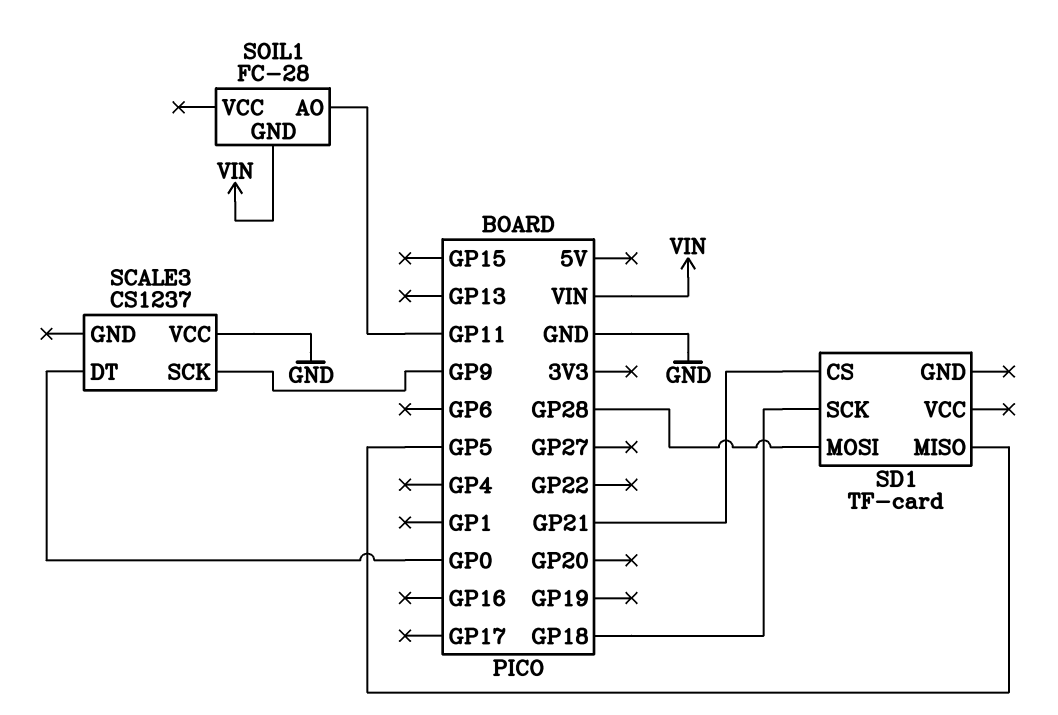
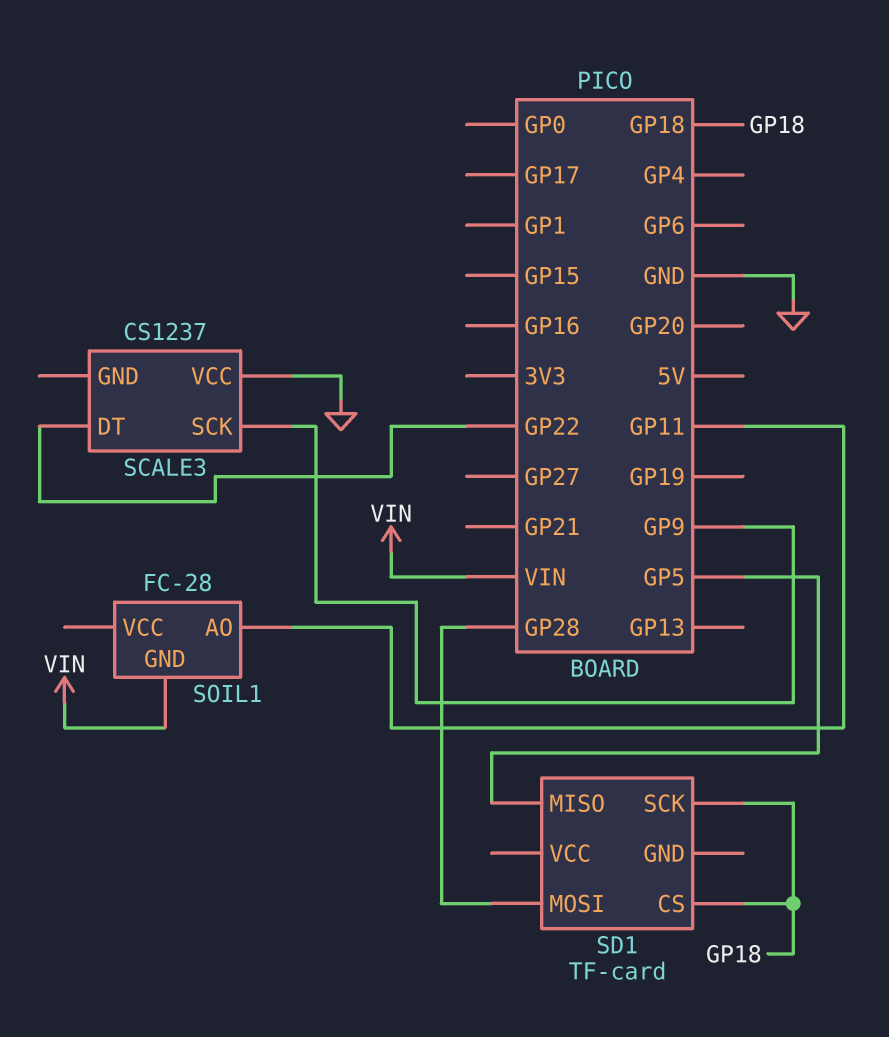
SCALE3 pin DT: GP0 -> GP22
SD1 pin CS: GP21 -> GP18

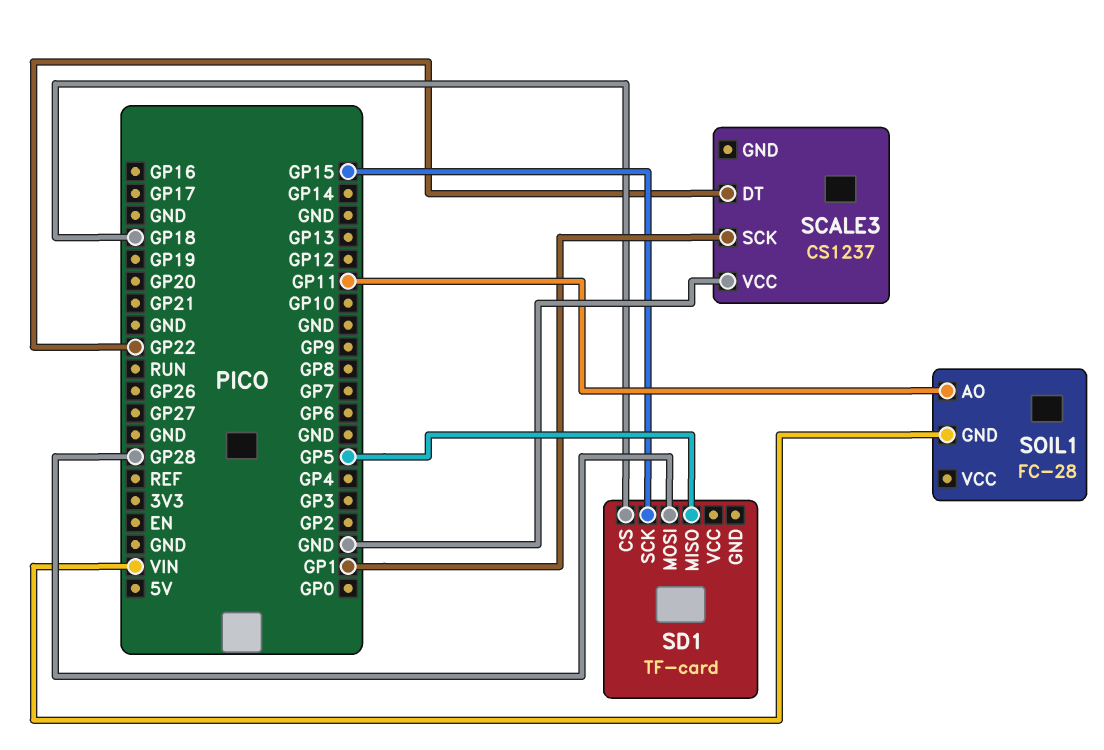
SCALE3 pin SCK: GP9 -> GP1
SD1 pin SCK: GP18 -> GP15

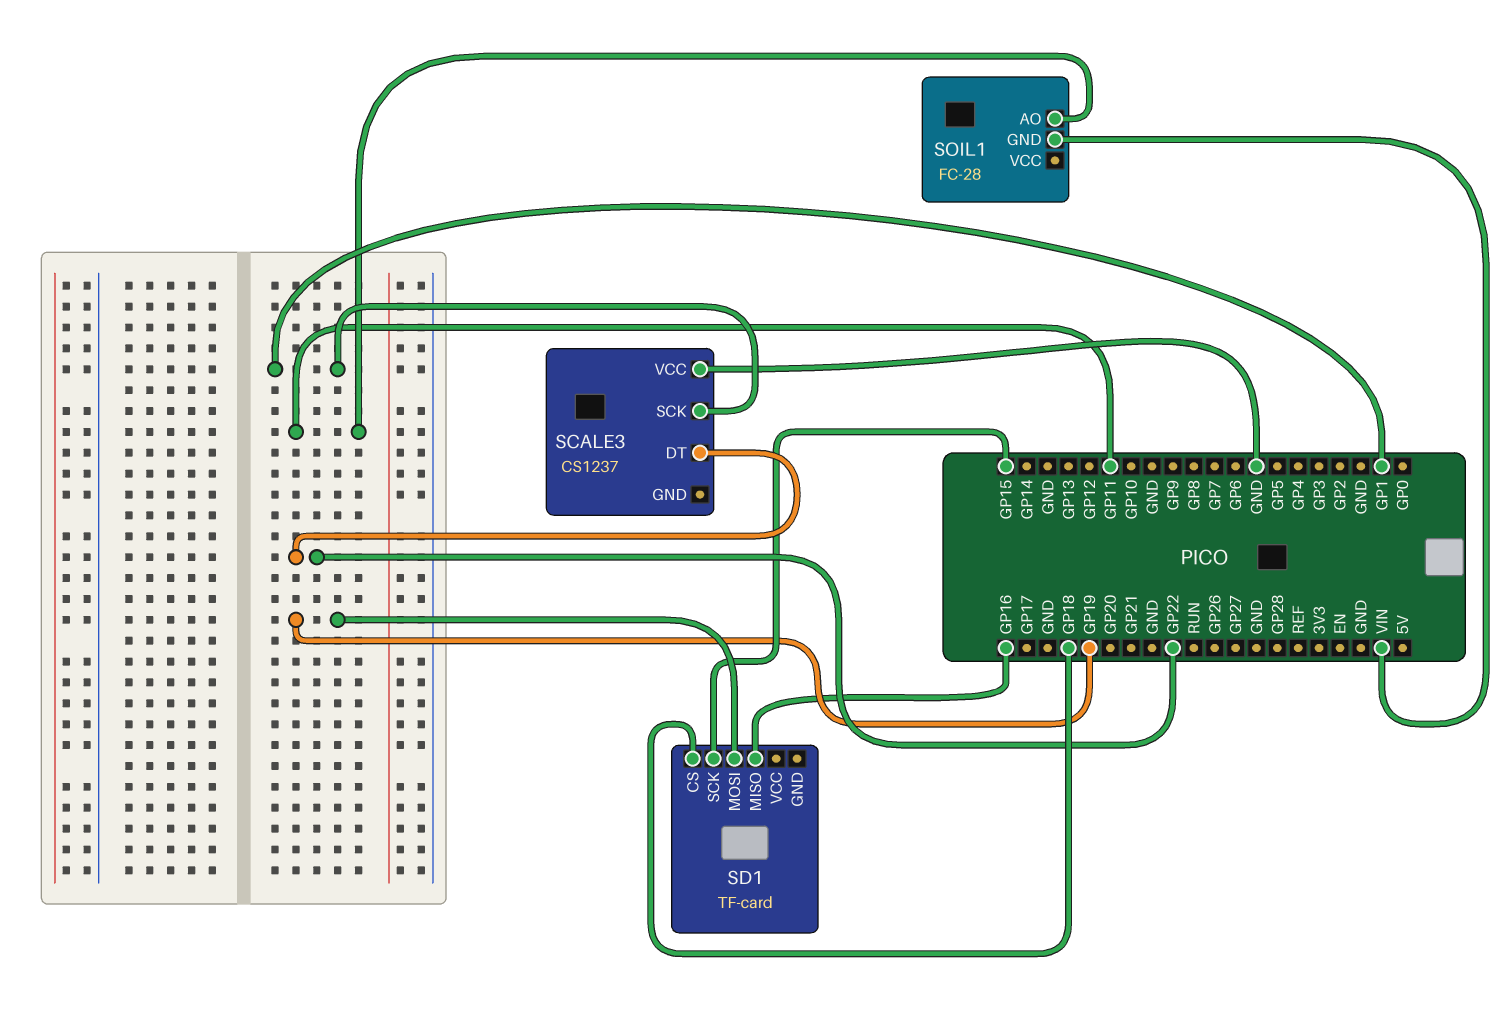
SD1 pin MISO: GP5 -> GP16
SD1 pin MOSI: GP28 -> GP19

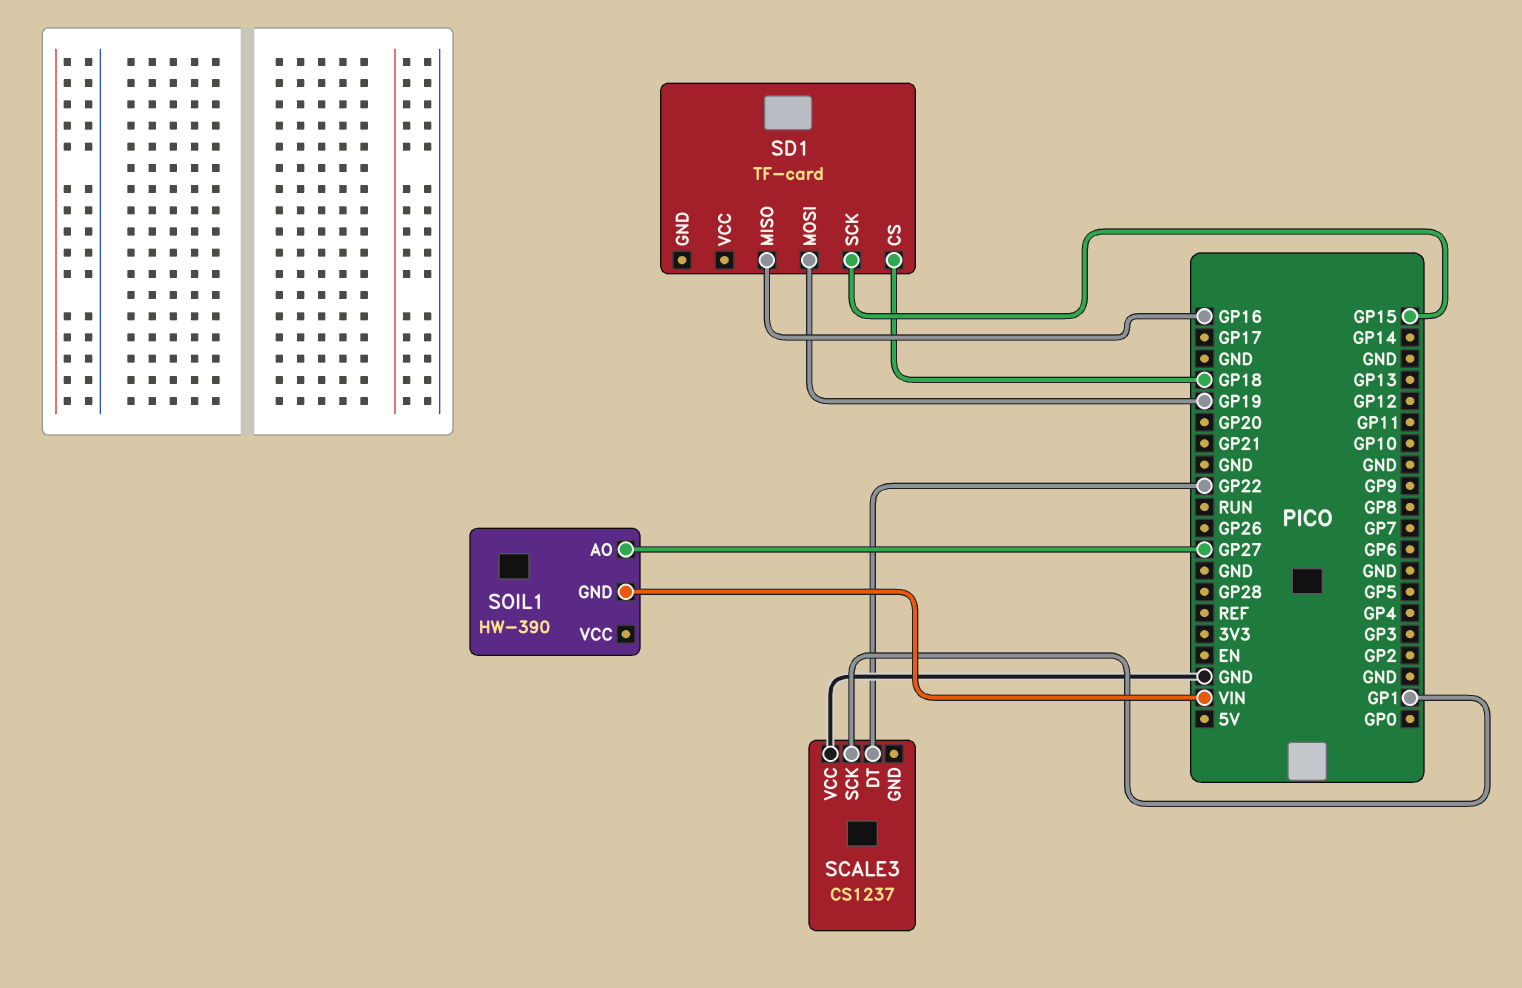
SOIL1: FC-28 -> HW-390
SOIL1 pin AO: GP11 -> GP27

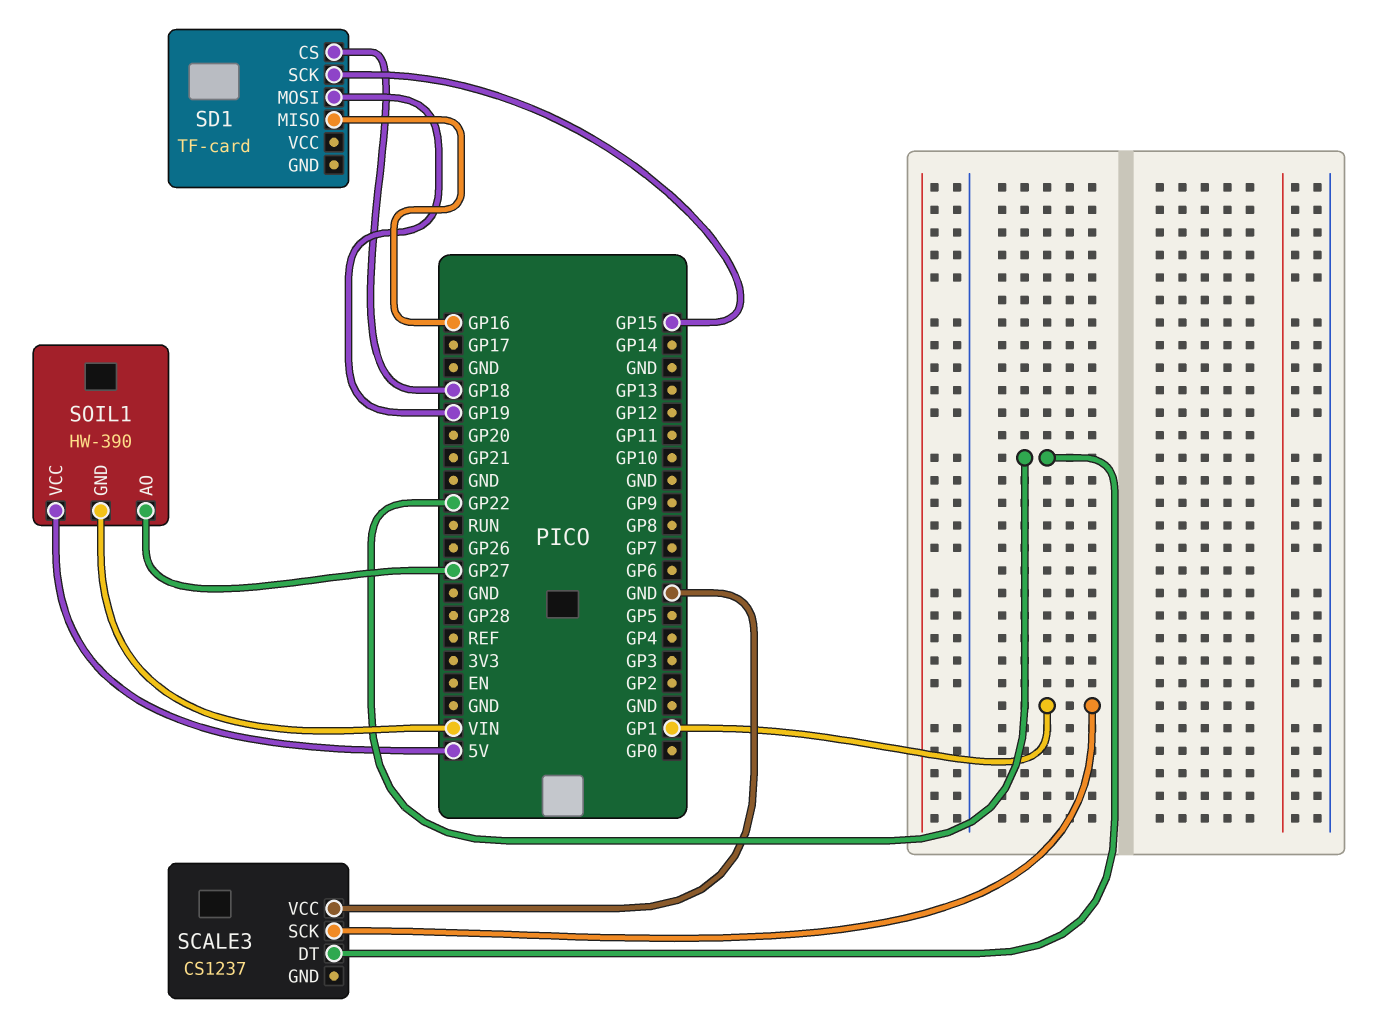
SOIL1 pin VCC: none -> 5V

